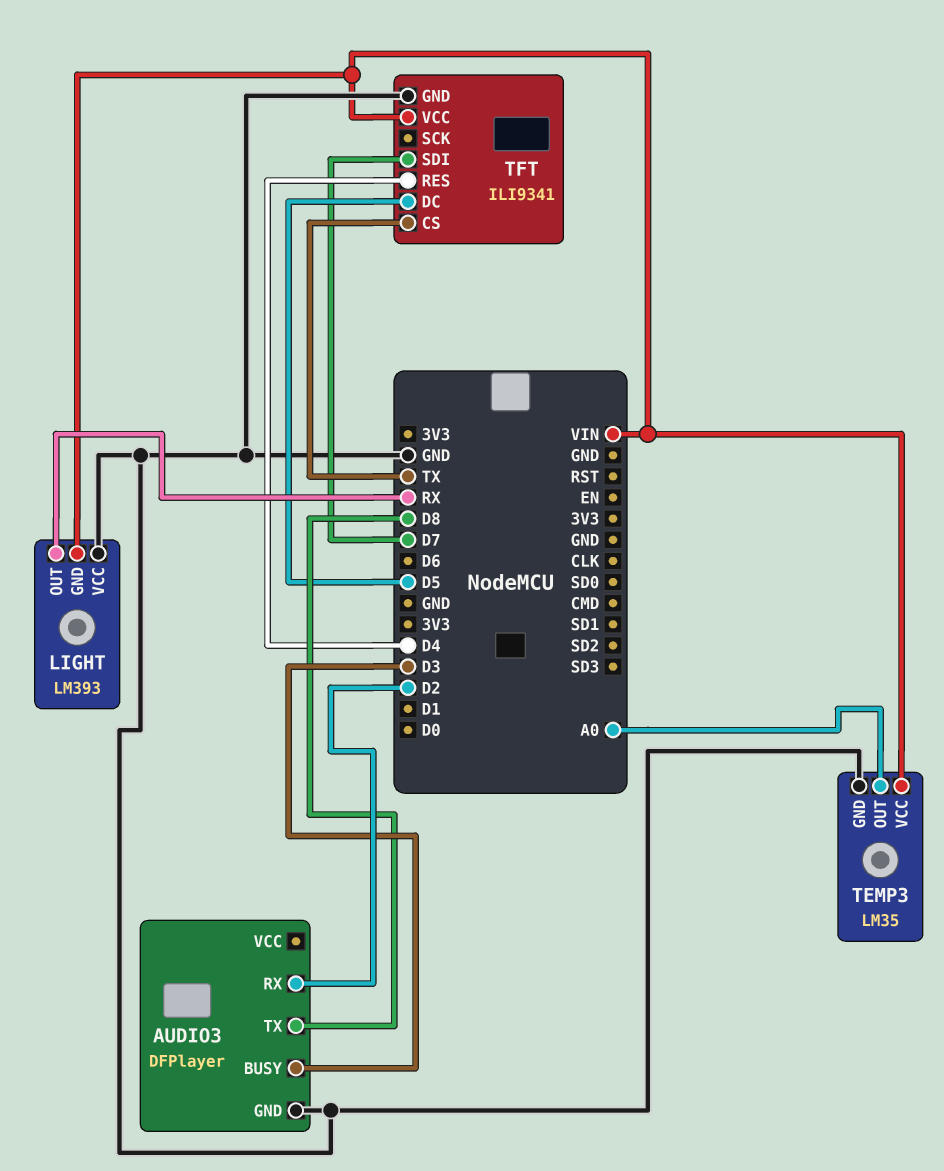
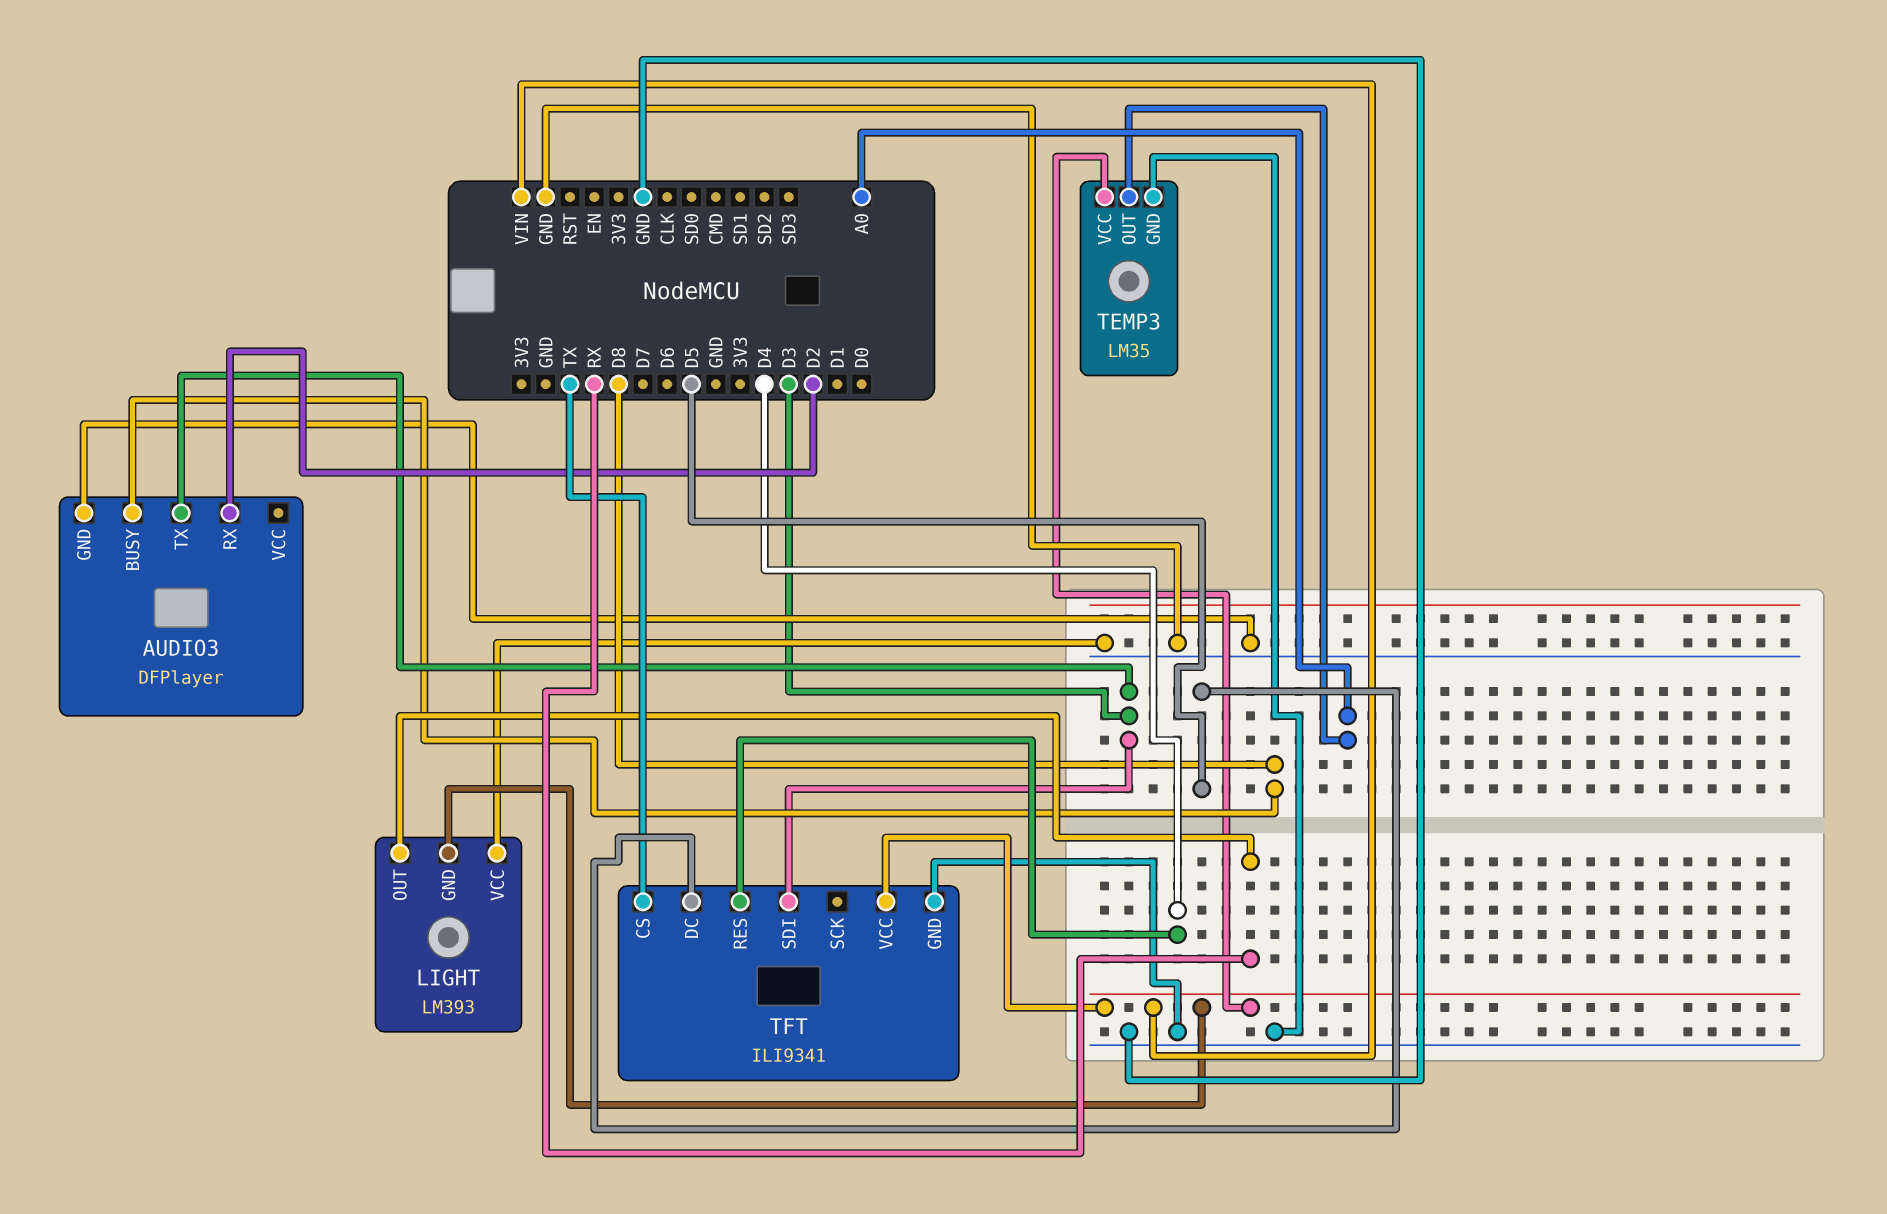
AUDIO3 pin BUSY: D3 -> D8
AUDIO3 pin TX: D8 -> D3
TFT pin SDI: D7 -> D3

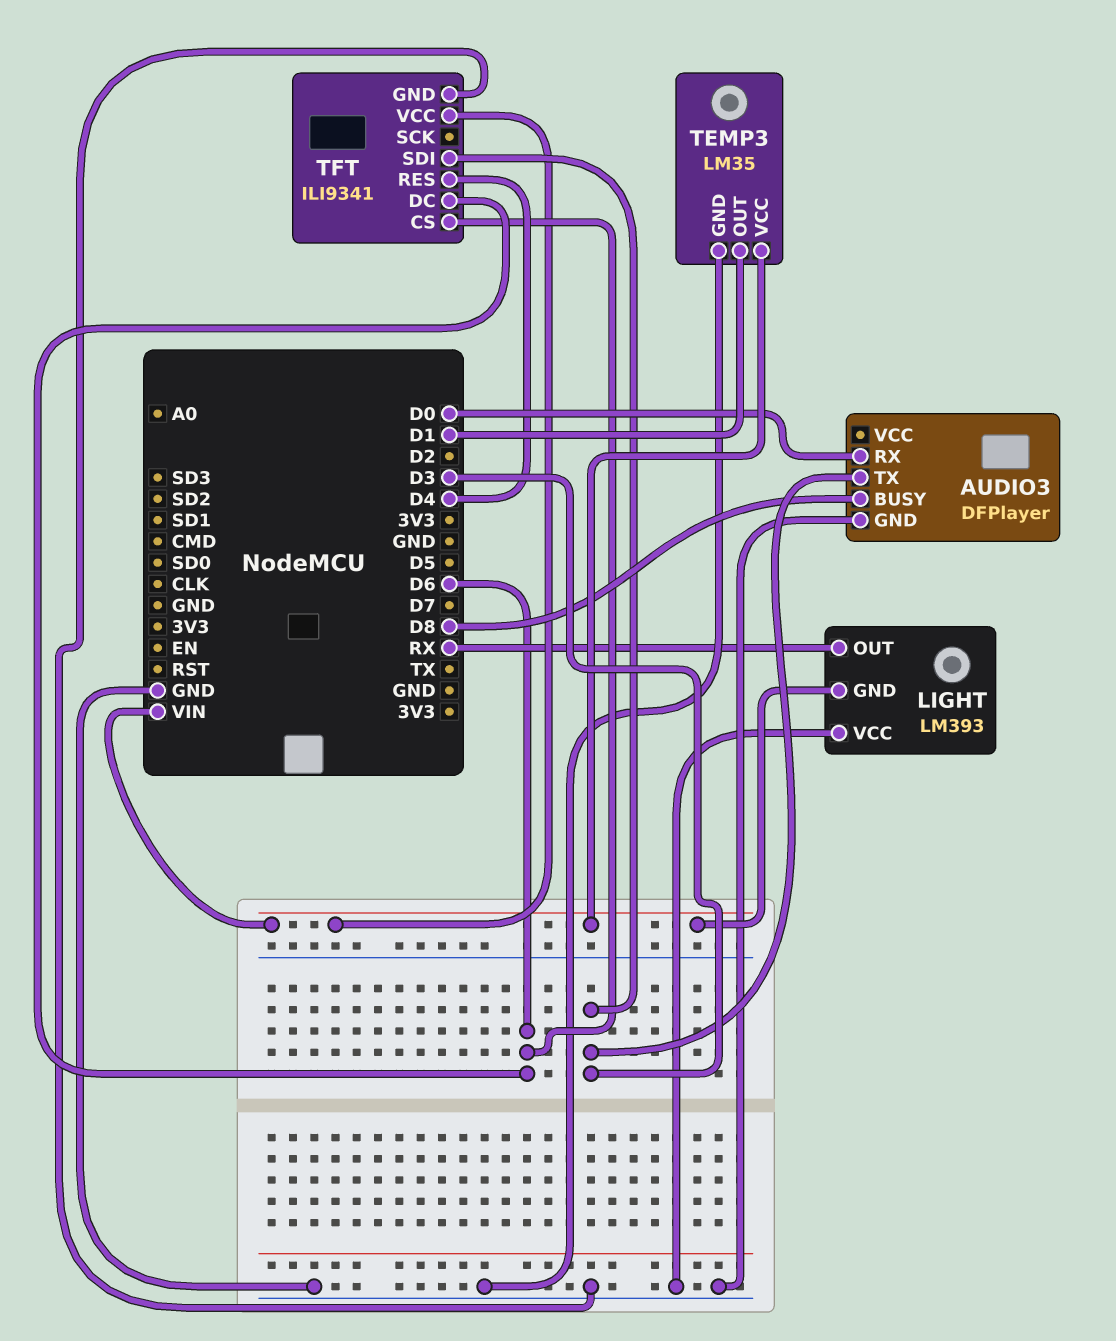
AUDIO3 pin RX: D2 -> D0
TEMP3 pin OUT: A0 -> D1
TFT pin CS: TX -> D6
TFT pin DC: D5 -> D6

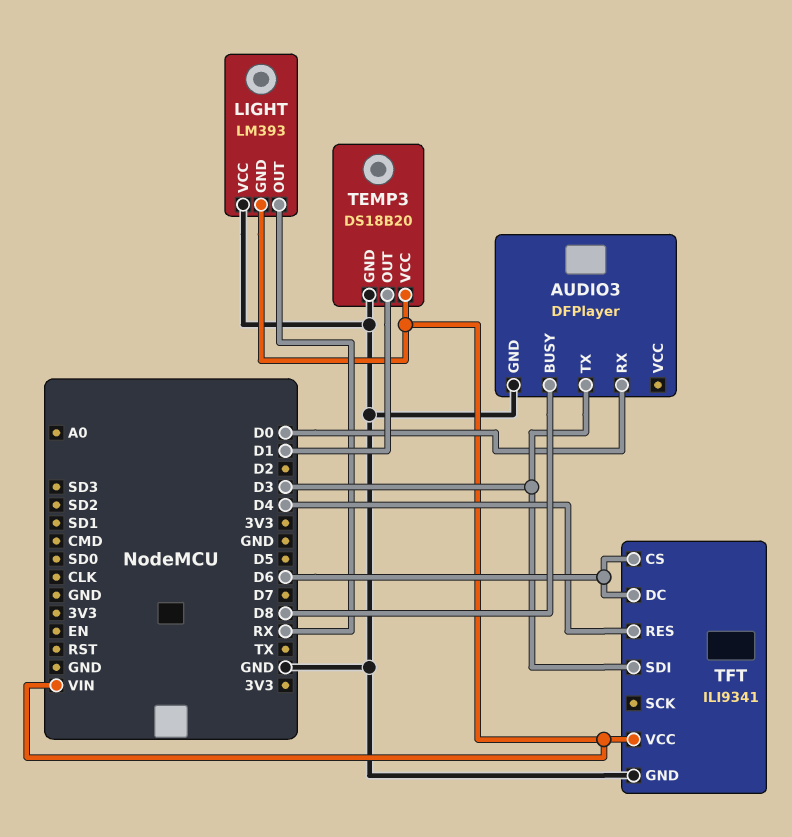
TEMP3: LM35 -> DS18B20

